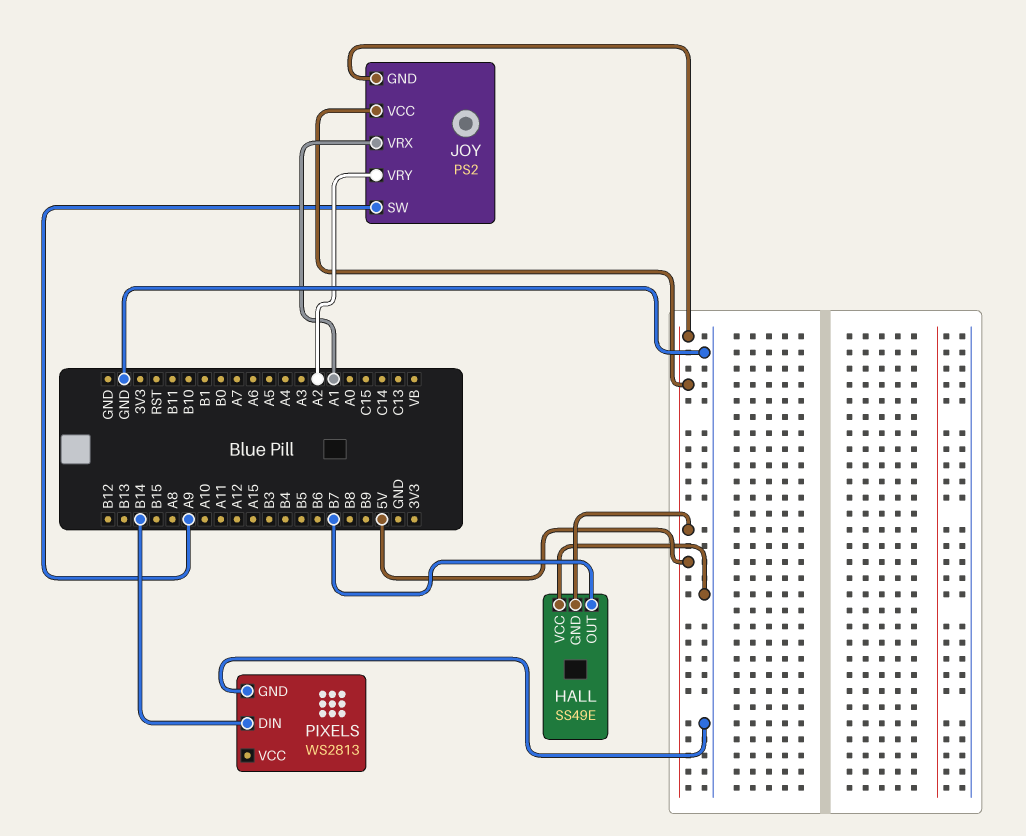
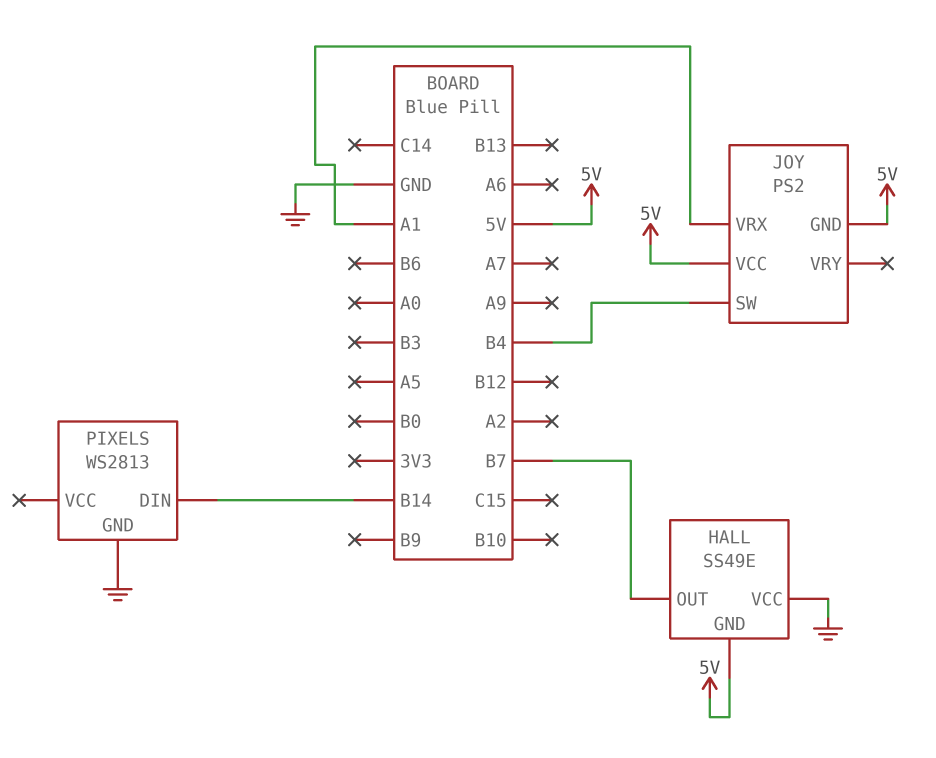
JOY pin SW: A9 -> B4
JOY pin VRY: A2 -> none

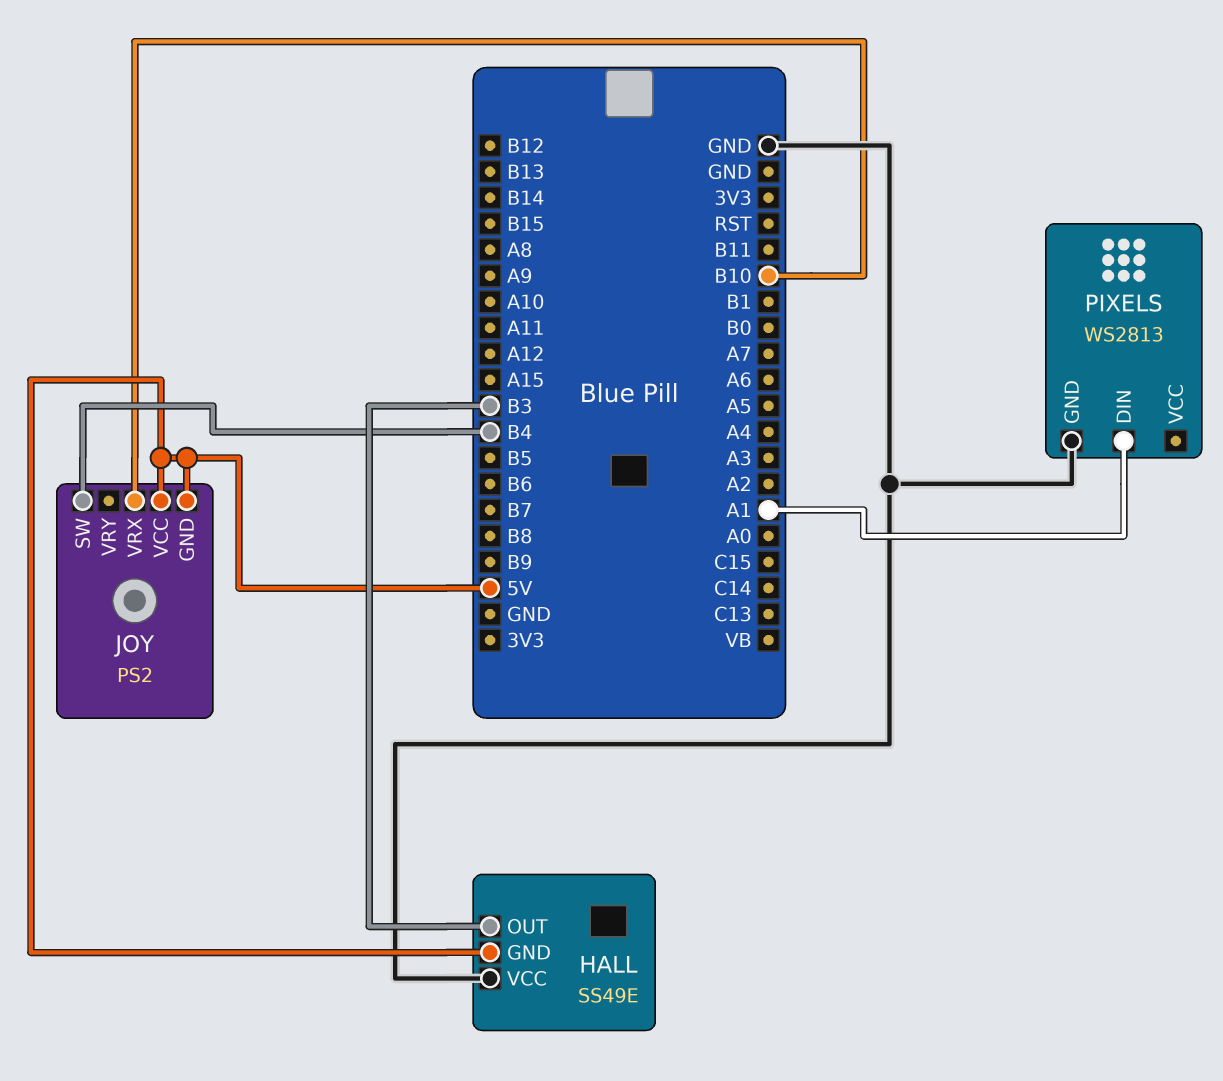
HALL pin OUT: B7 -> B3
JOY pin VRX: A1 -> B10
PIXELS pin DIN: B14 -> A1

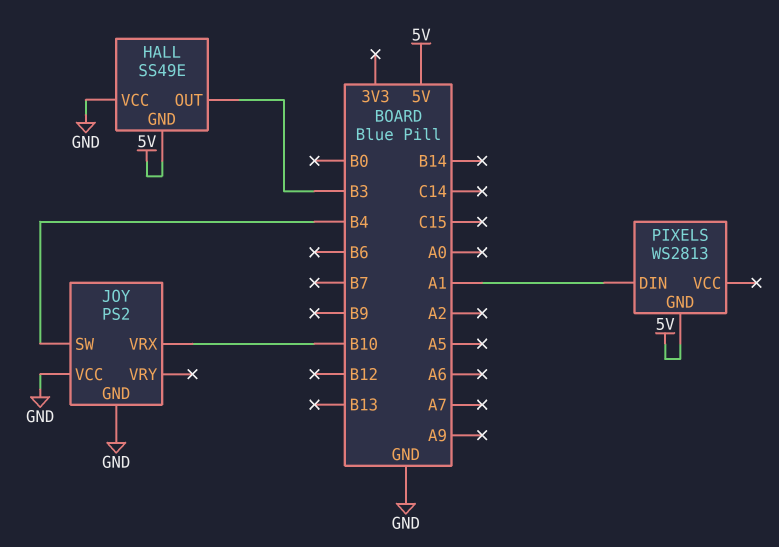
JOY pin GND: 5V -> GND
JOY pin VCC: 5V -> GND
PIXELS pin GND: GND -> 5V

